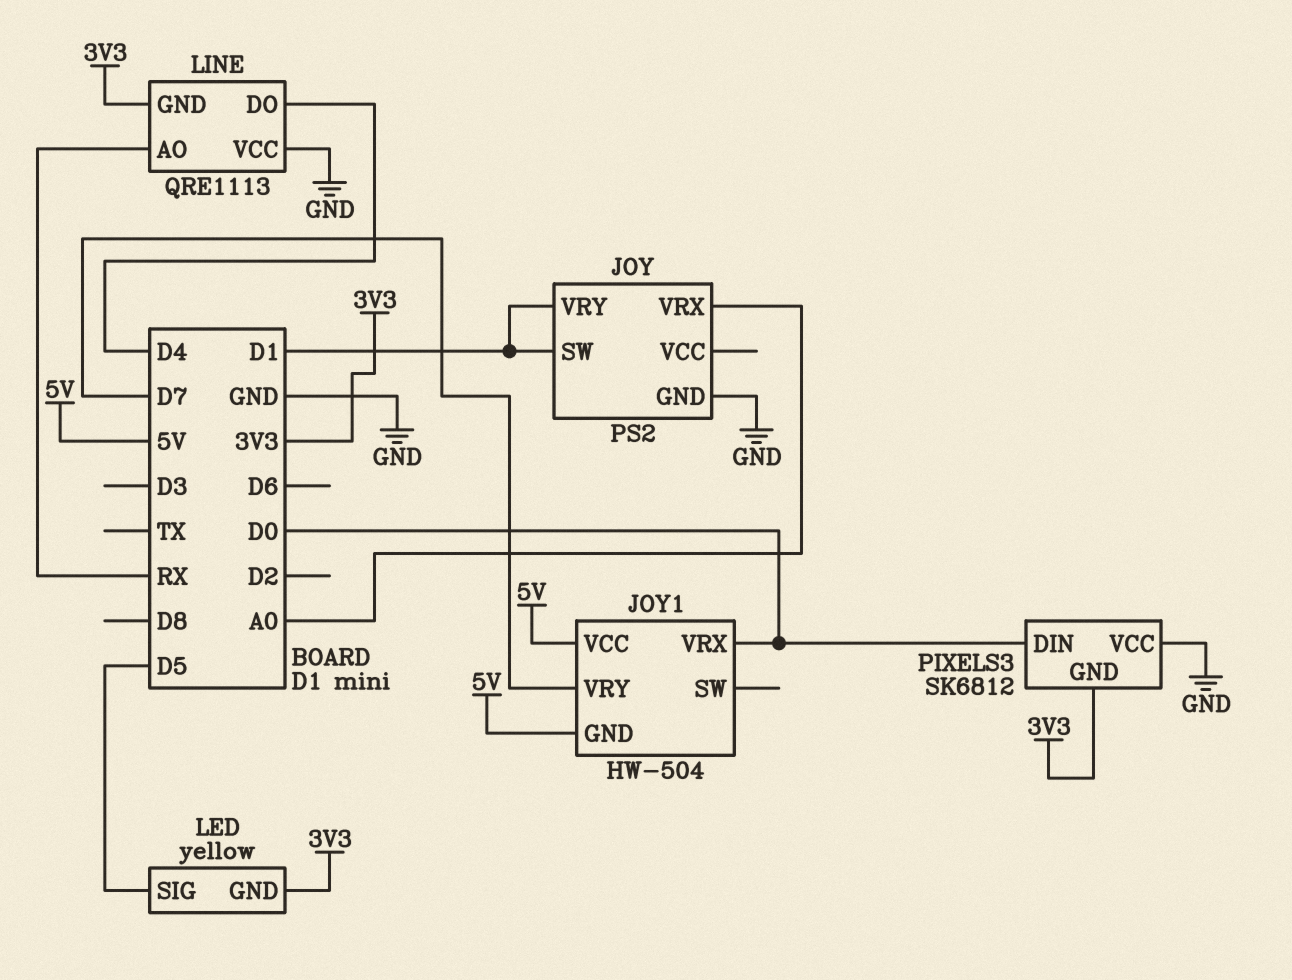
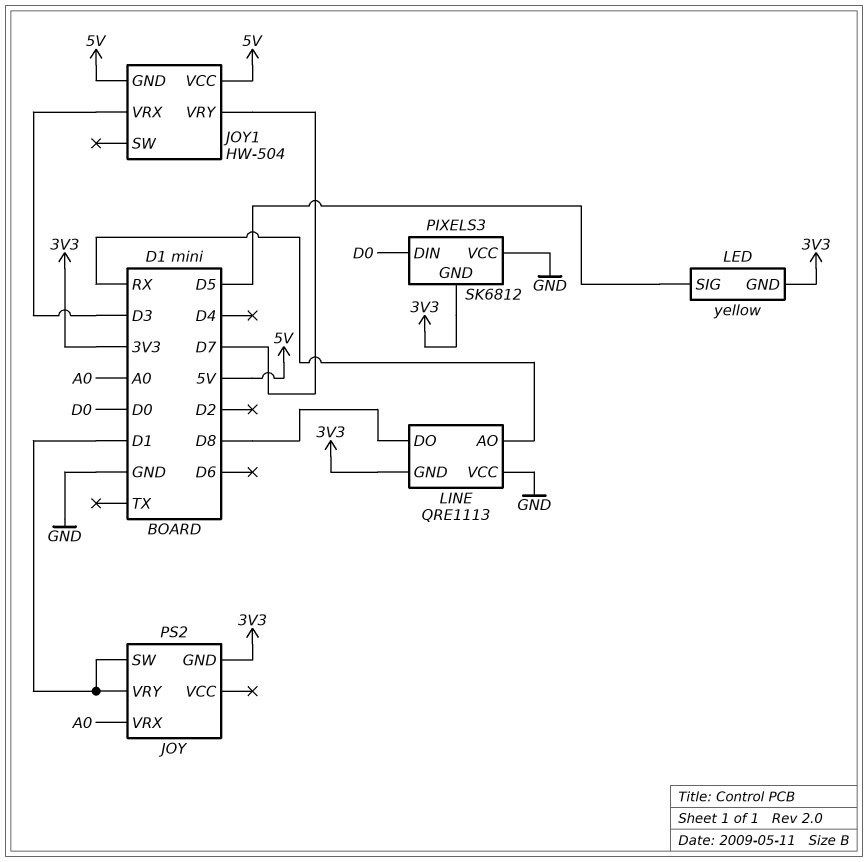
JOY pin GND: GND -> 3V3
JOY1 pin VRX: D0 -> D3
LINE pin DO: D4 -> D8

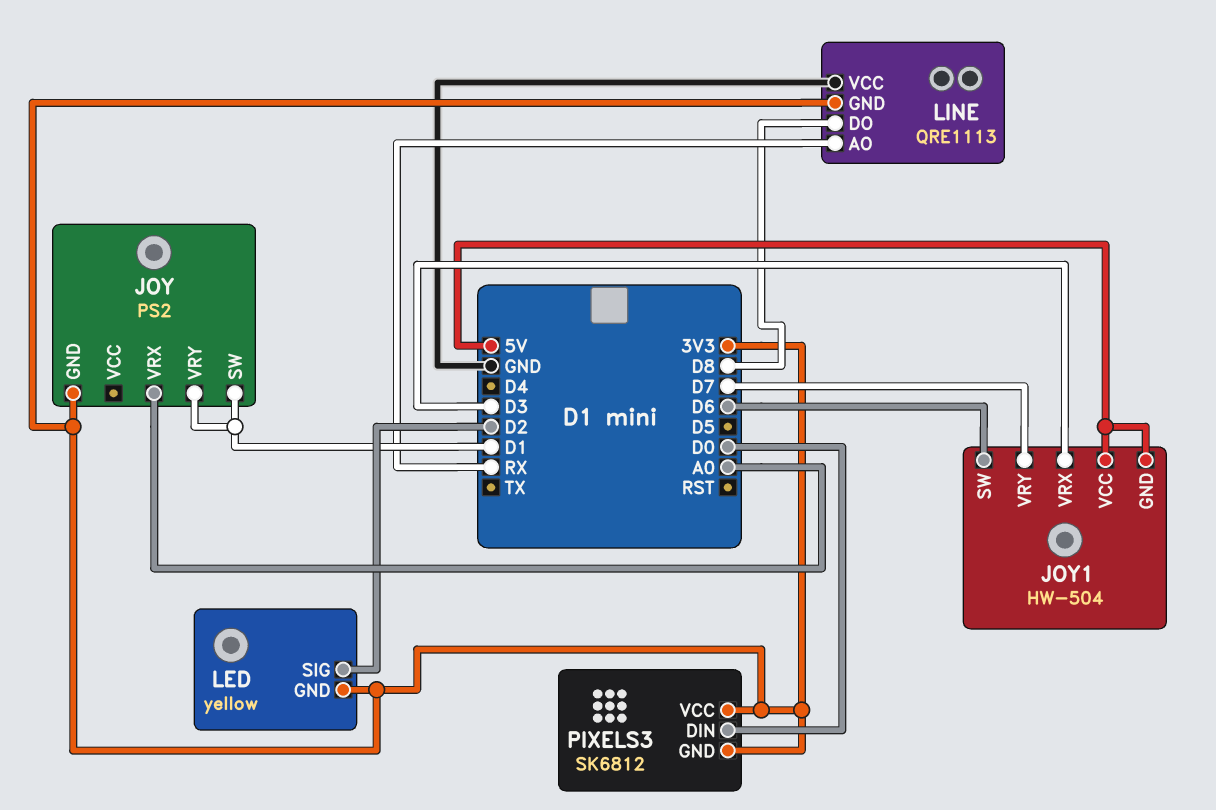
JOY1 pin SW: none -> D6
LED pin SIG: D5 -> D2
PIXELS3 pin VCC: GND -> 3V3

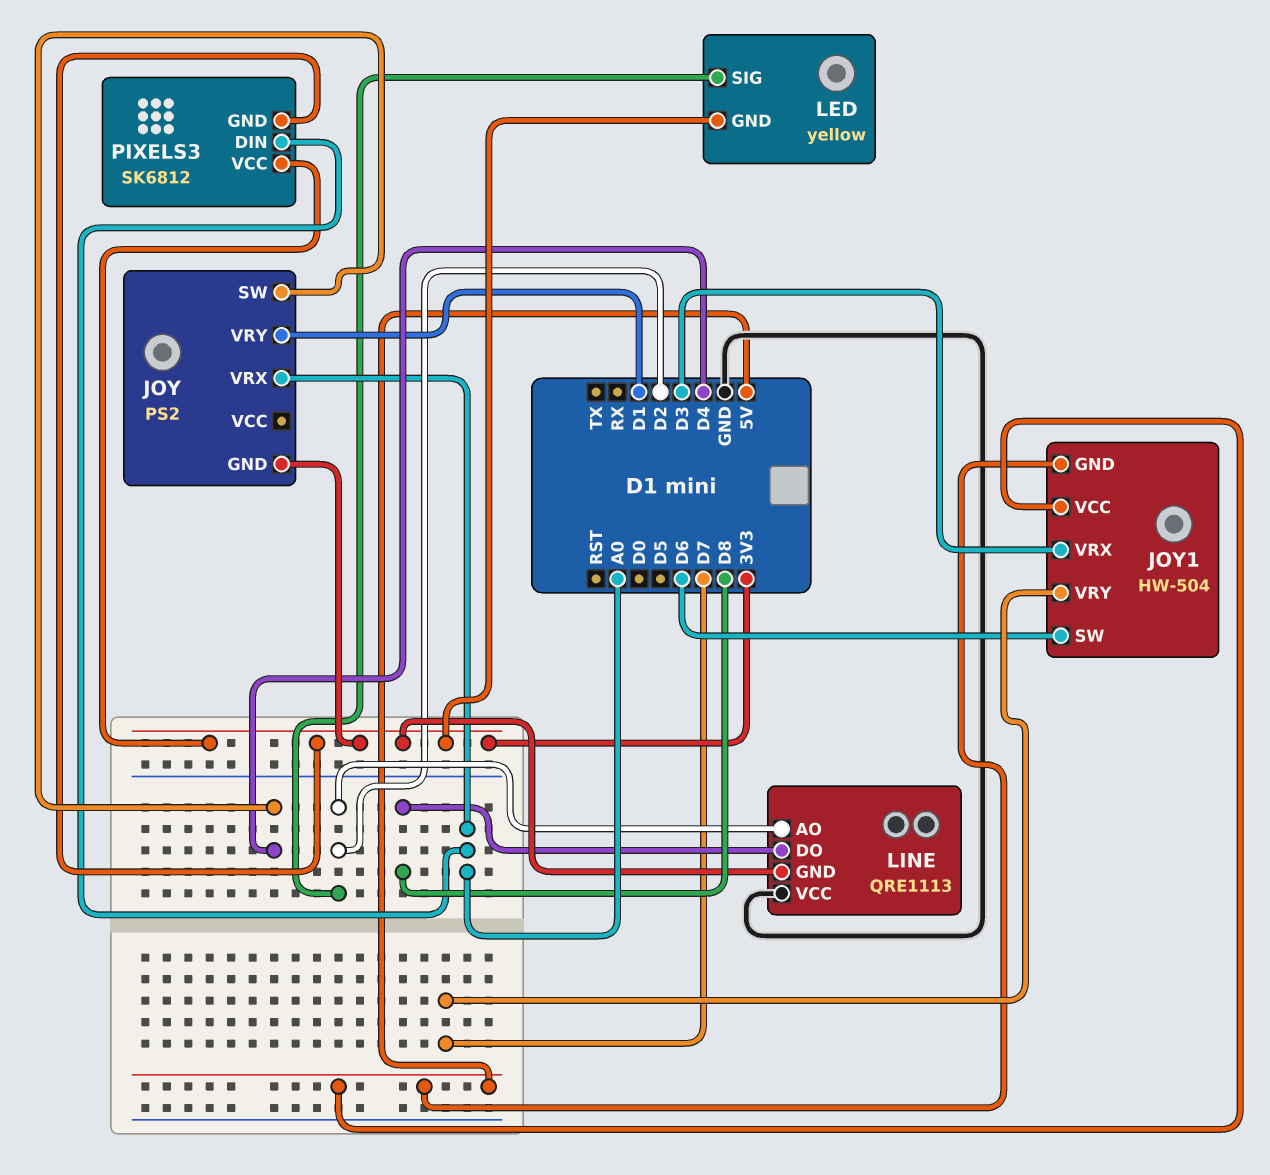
JOY pin SW: D1 -> D4
LINE pin AO: RX -> D2
PIXELS3 pin DIN: D0 -> A0

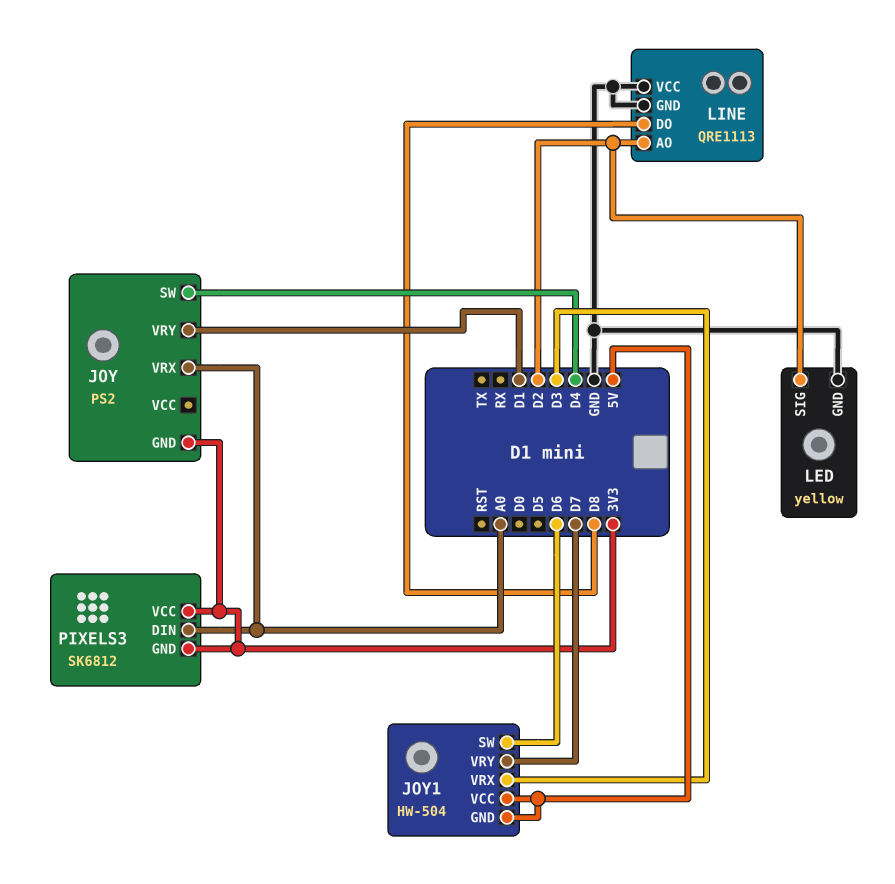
LED pin GND: 3V3 -> GND
LINE pin GND: 3V3 -> GND

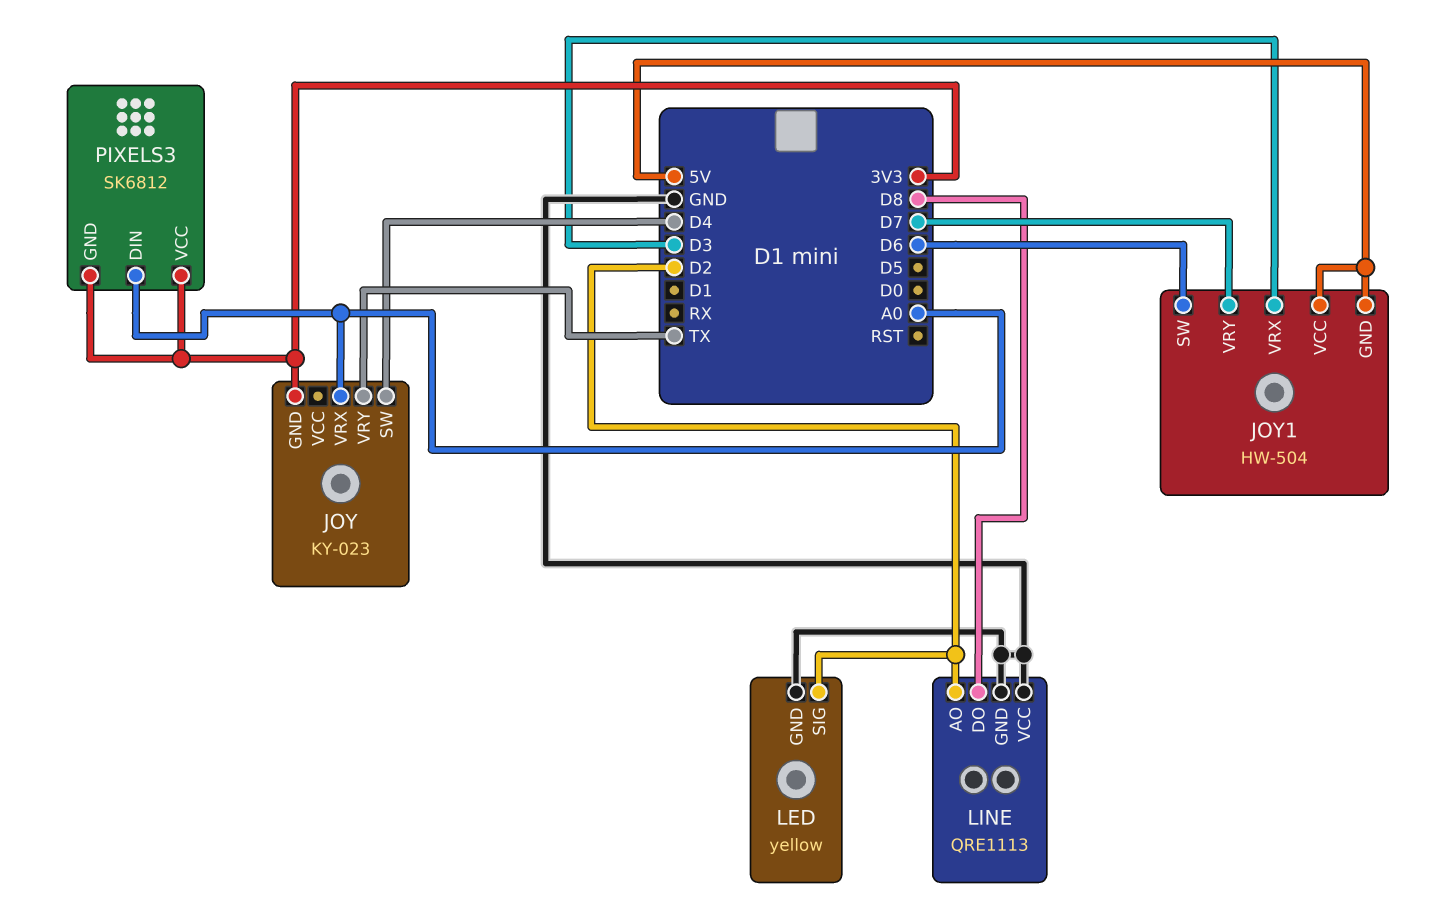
JOY: PS2 -> KY-023
JOY pin VRY: D1 -> TX

